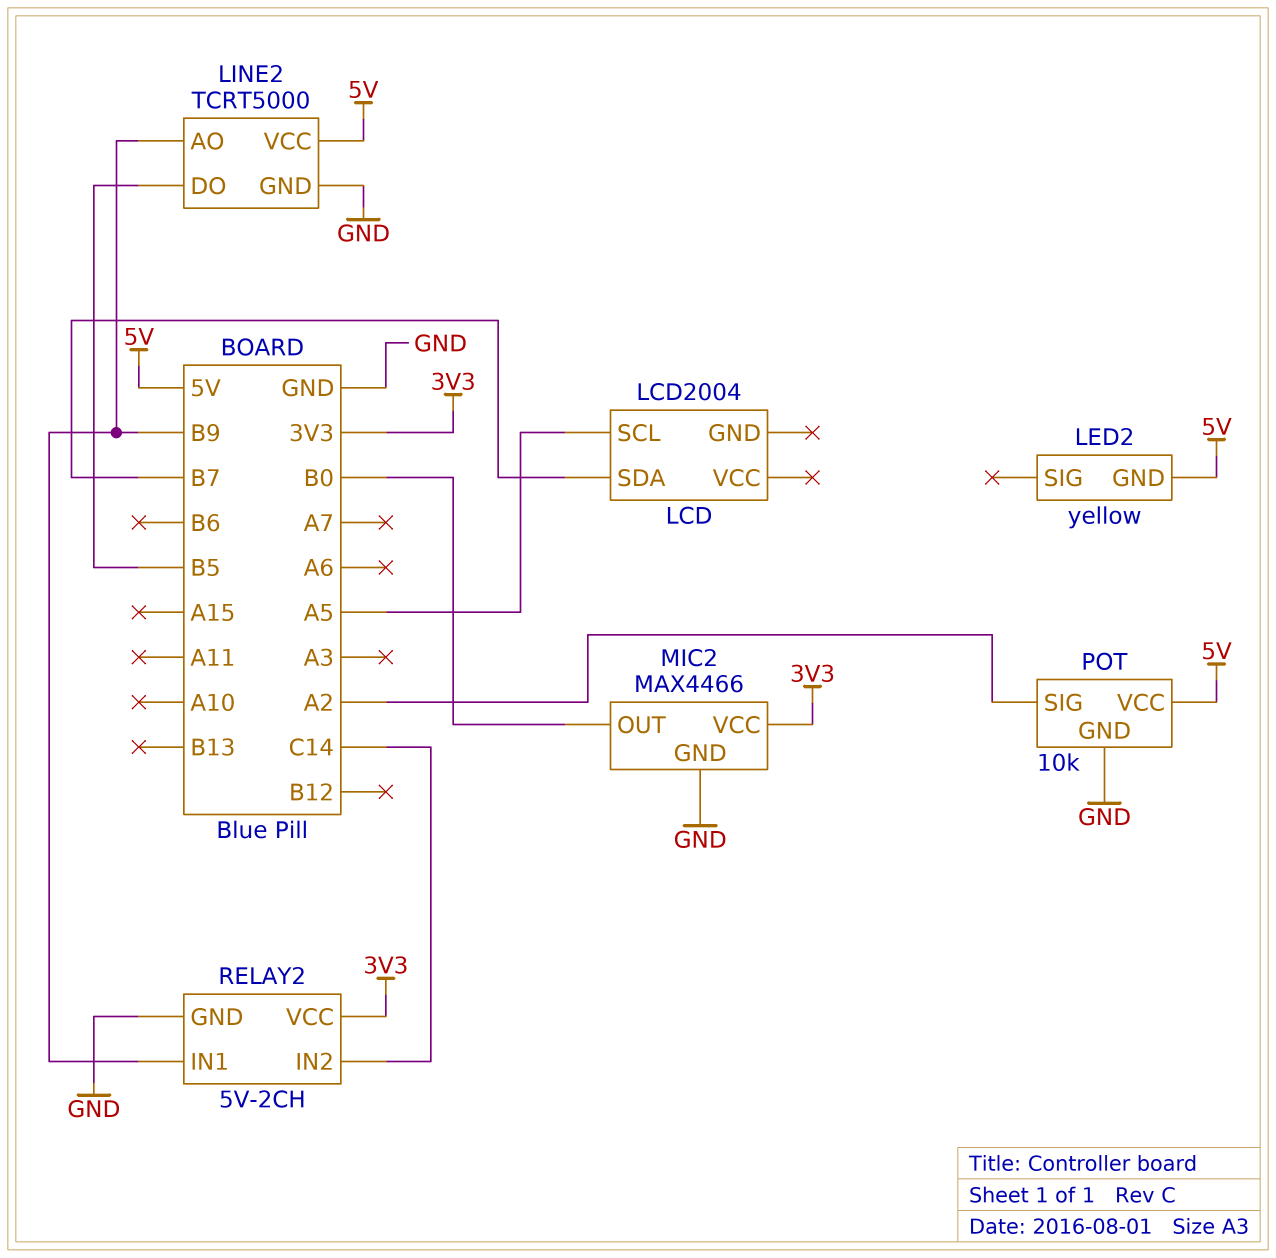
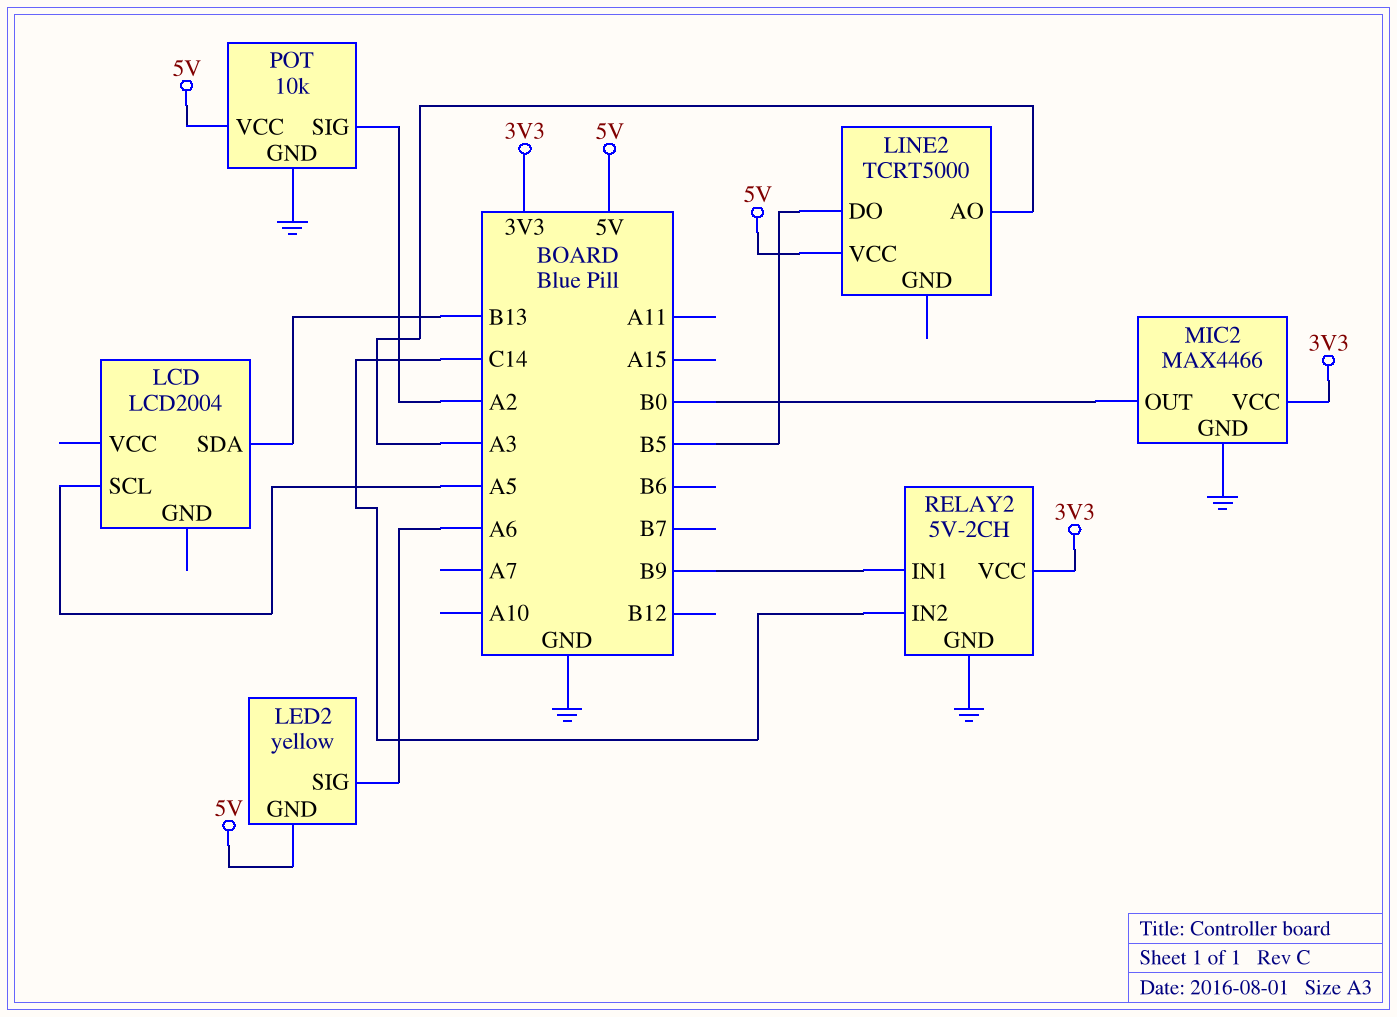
LCD pin SDA: B7 -> B13
LED2 pin SIG: none -> A6
LINE2 pin AO: B9 -> A3
LINE2 pin GND: GND -> none

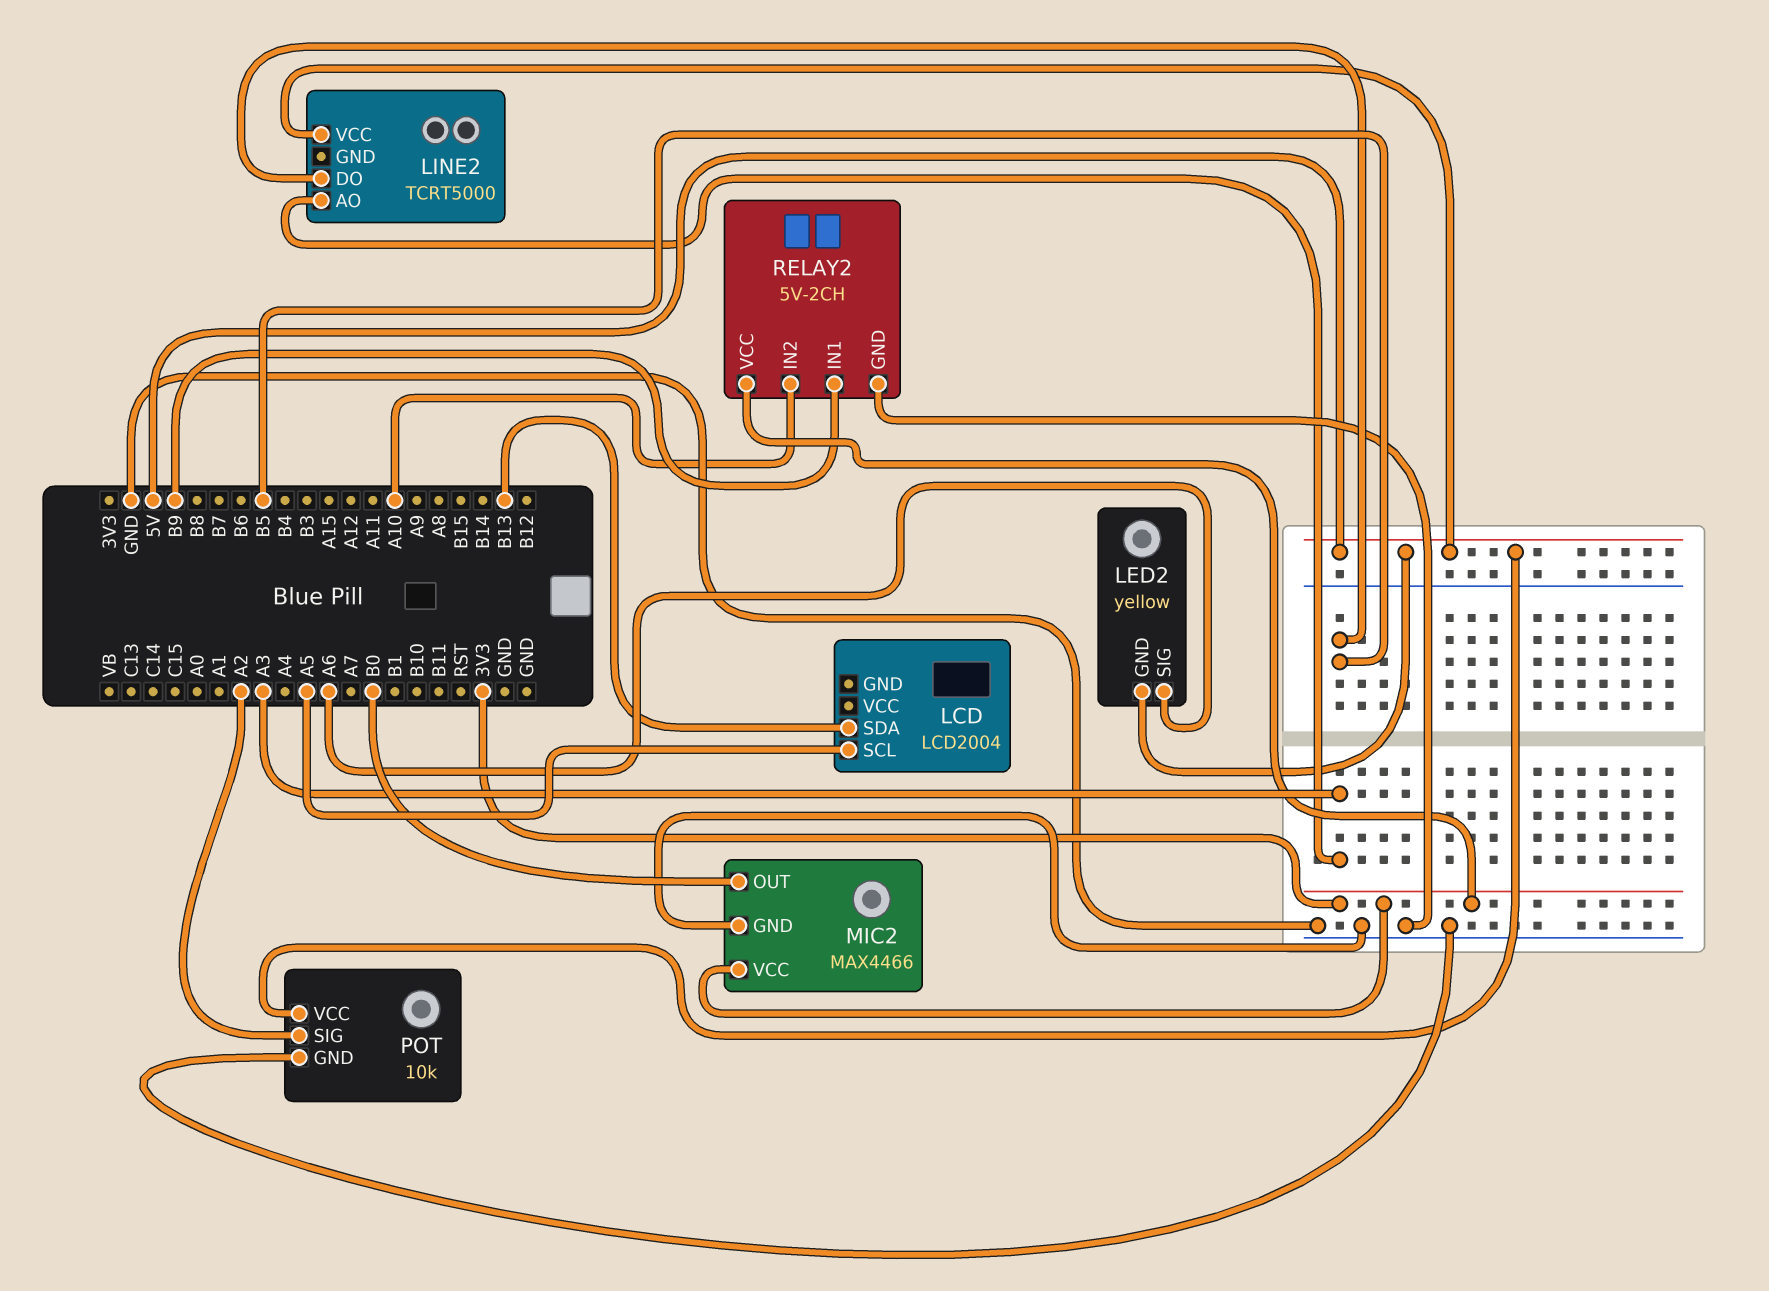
RELAY2 pin IN2: C14 -> A10

